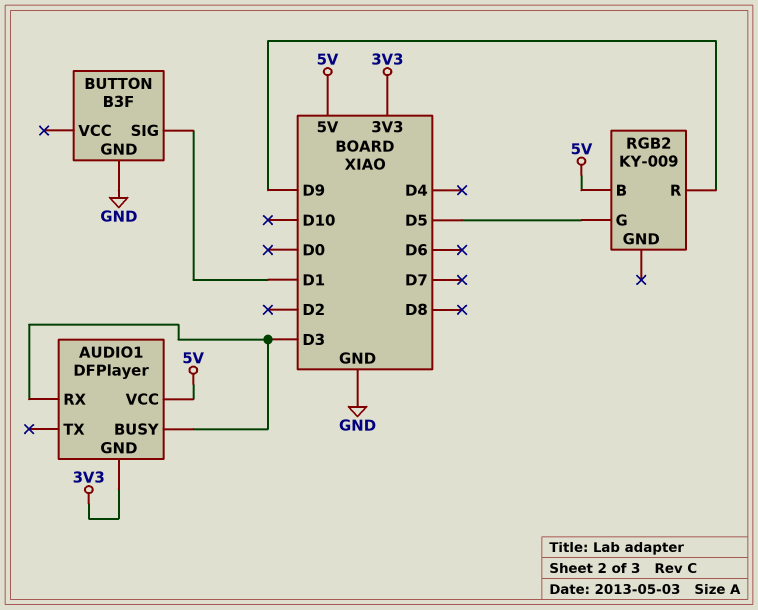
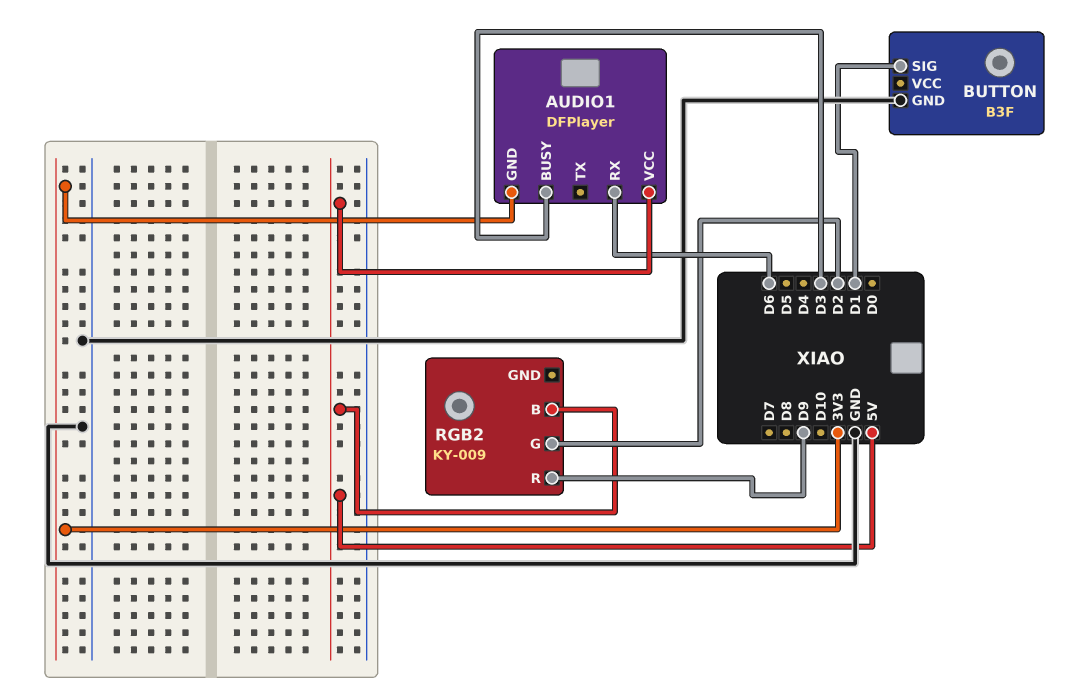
AUDIO1 pin RX: D3 -> D6
RGB2 pin G: D5 -> D2

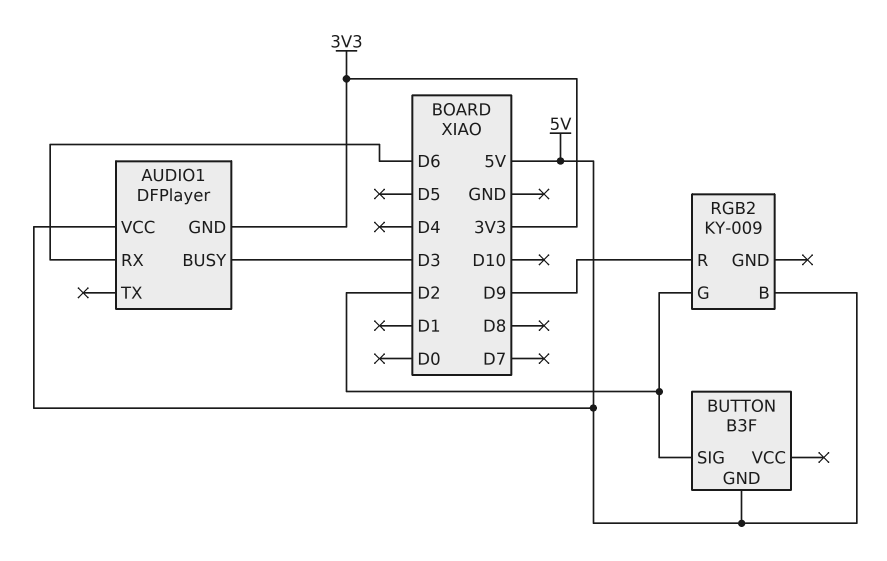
BUTTON pin GND: GND -> 5V
BUTTON pin SIG: D1 -> D2

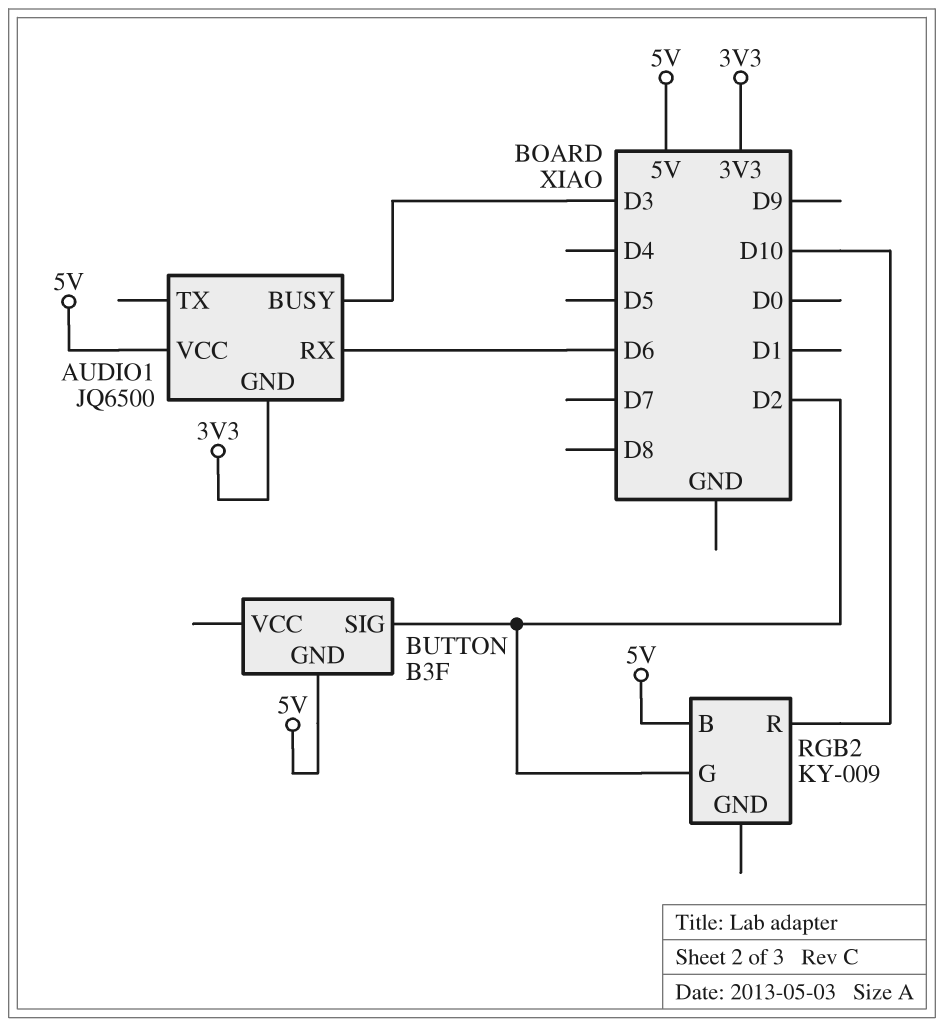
AUDIO1: DFPlayer -> JQ6500
RGB2 pin R: D9 -> D10

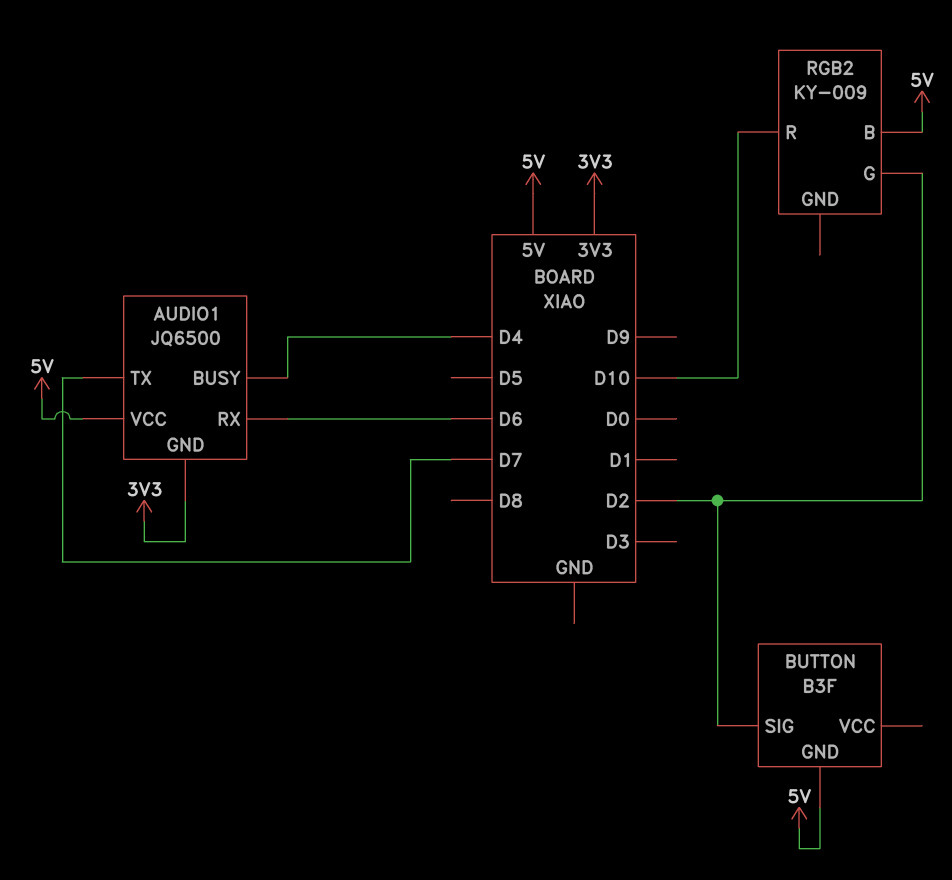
AUDIO1 pin BUSY: D3 -> D4
AUDIO1 pin TX: none -> D7

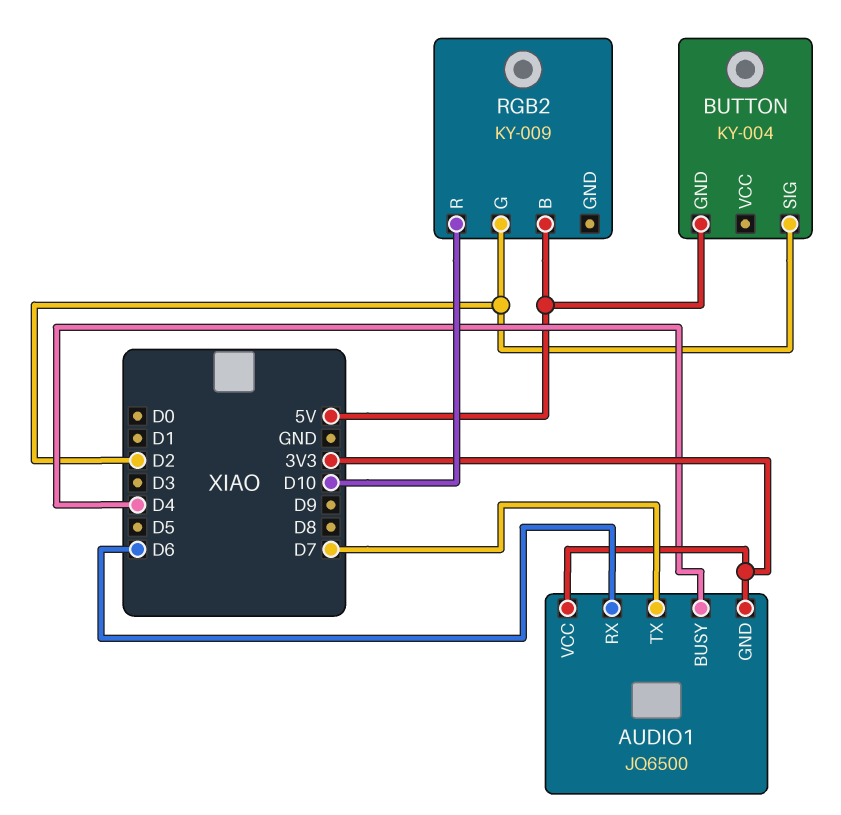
AUDIO1 pin VCC: 5V -> 3V3
BUTTON: B3F -> KY-004

